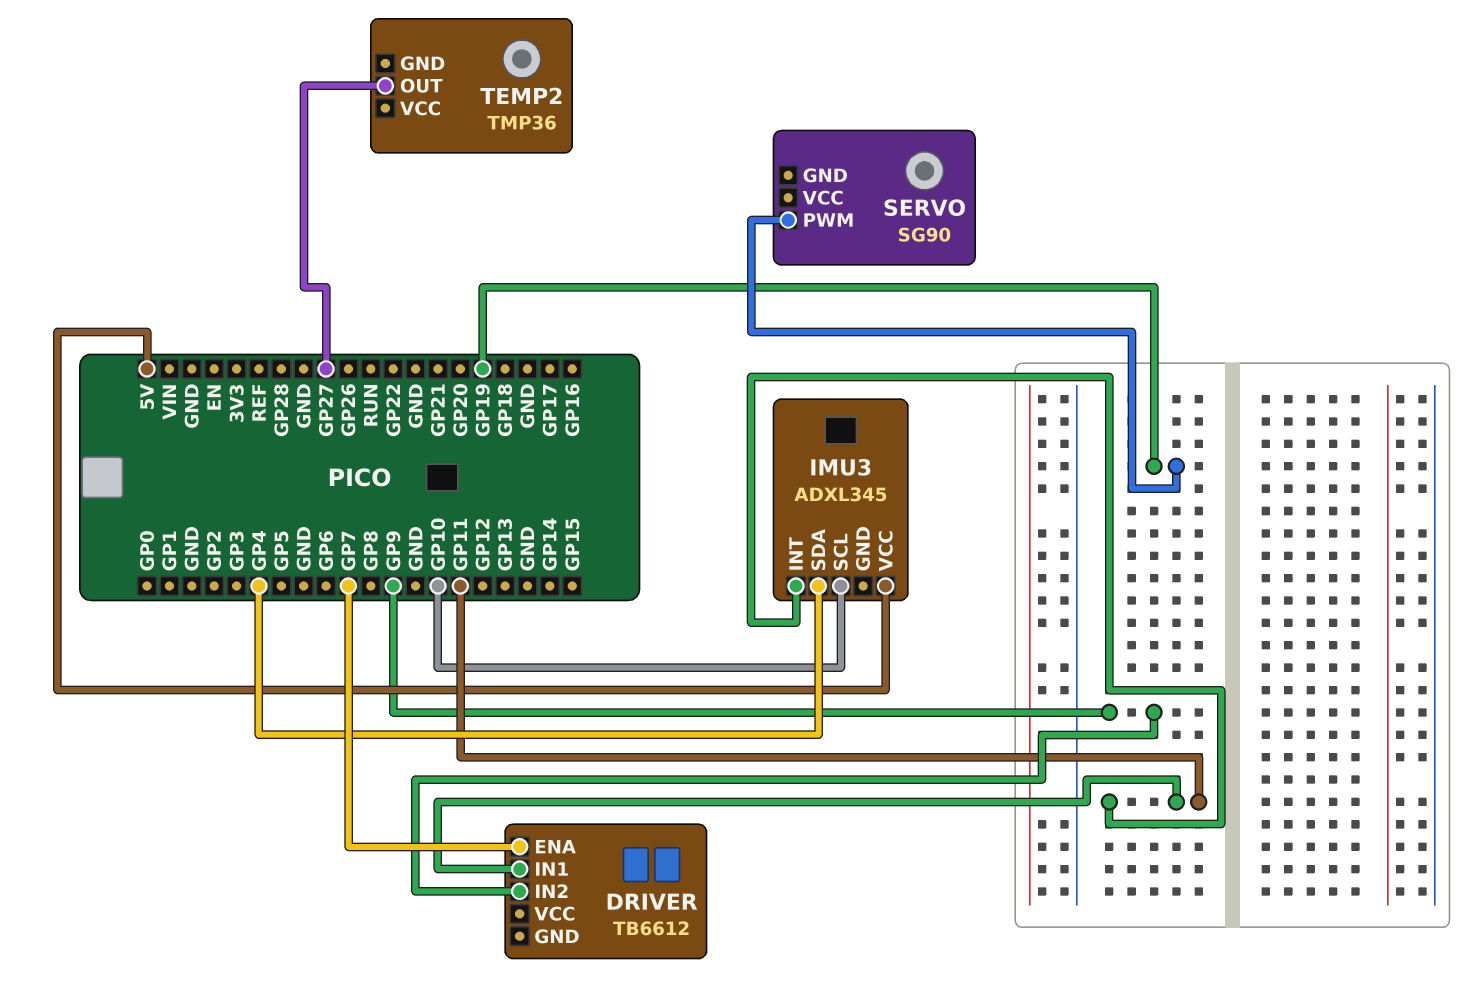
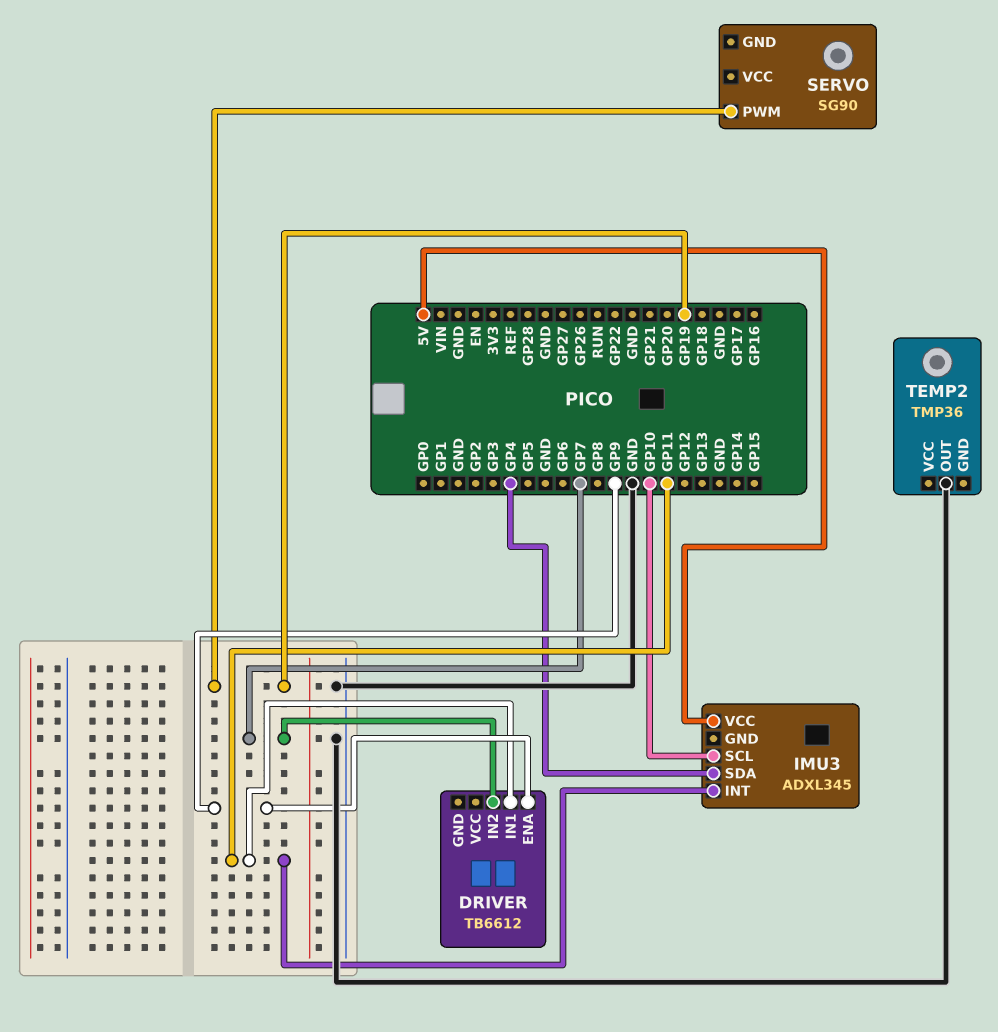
DRIVER pin ENA: GP7 -> GP9
DRIVER pin IN2: GP9 -> GP7
TEMP2 pin OUT: GP27 -> GND

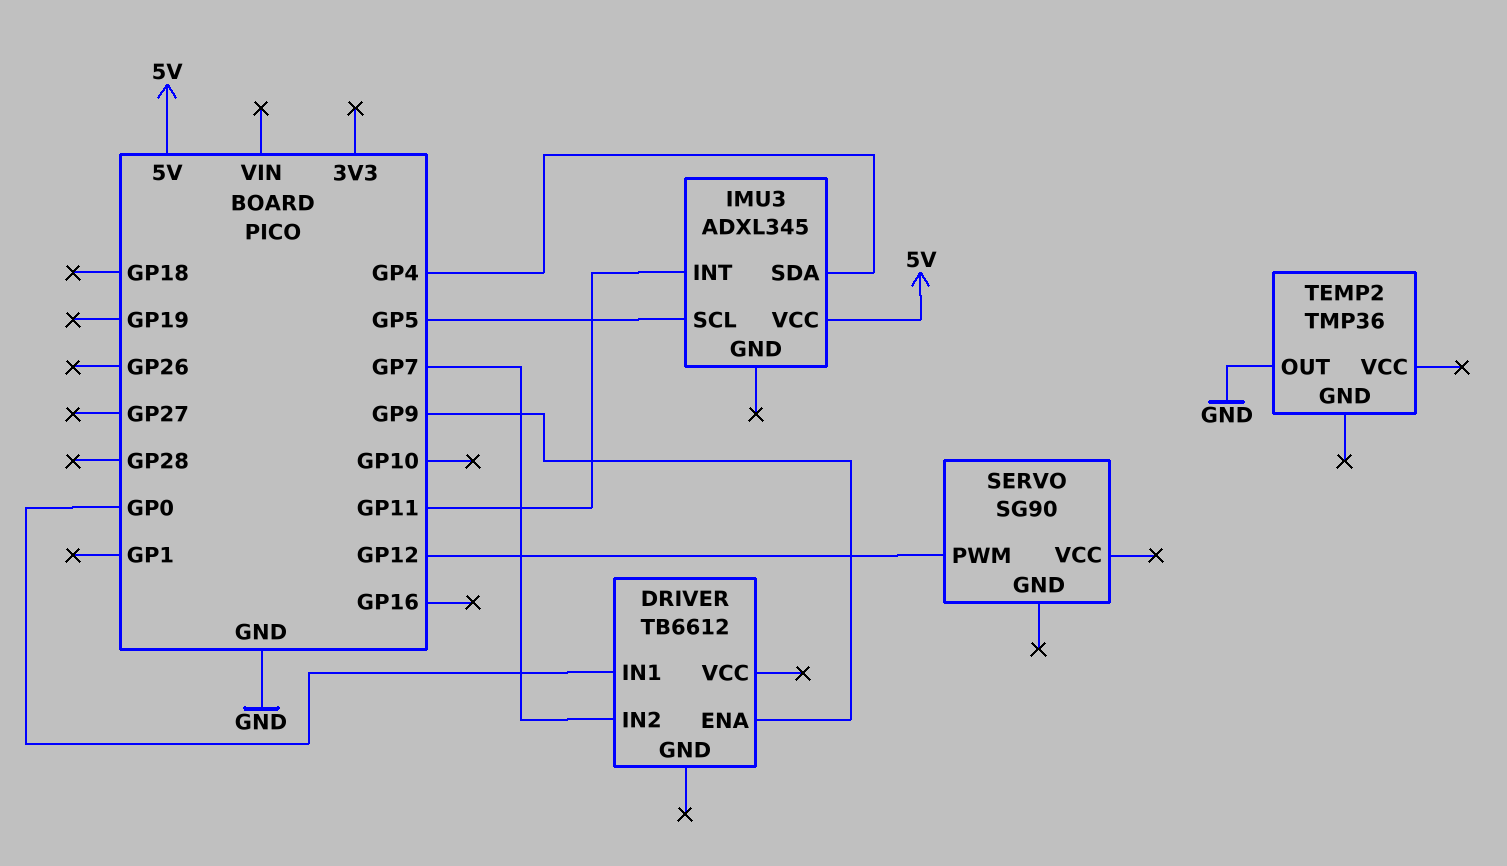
DRIVER pin IN1: GP11 -> GP0
IMU3 pin SCL: GP10 -> GP5
SERVO pin PWM: GP19 -> GP12

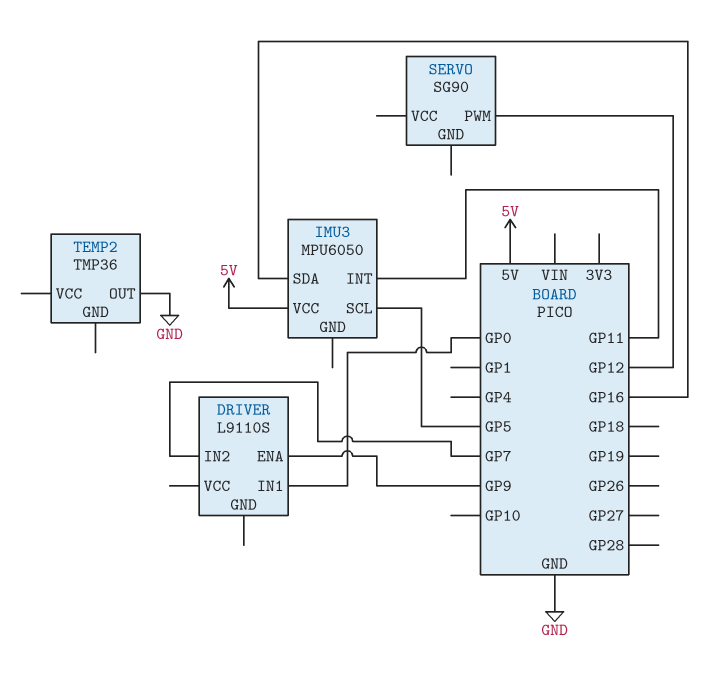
DRIVER: TB6612 -> L9110S
IMU3: ADXL345 -> MPU6050
IMU3 pin SDA: GP4 -> GP16

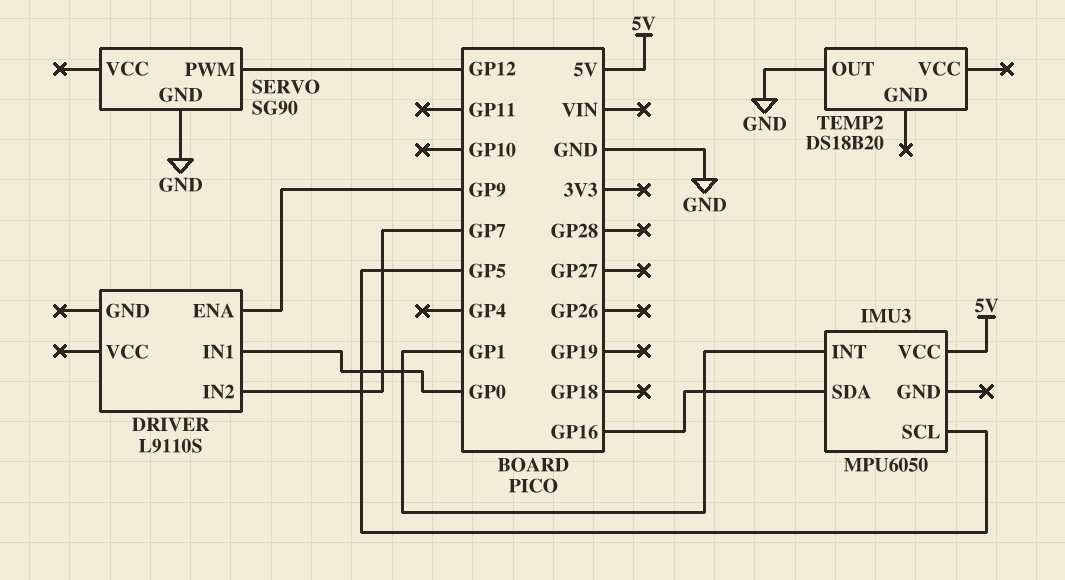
IMU3 pin INT: GP11 -> GP1
SERVO pin GND: none -> GND
TEMP2: TMP36 -> DS18B20

